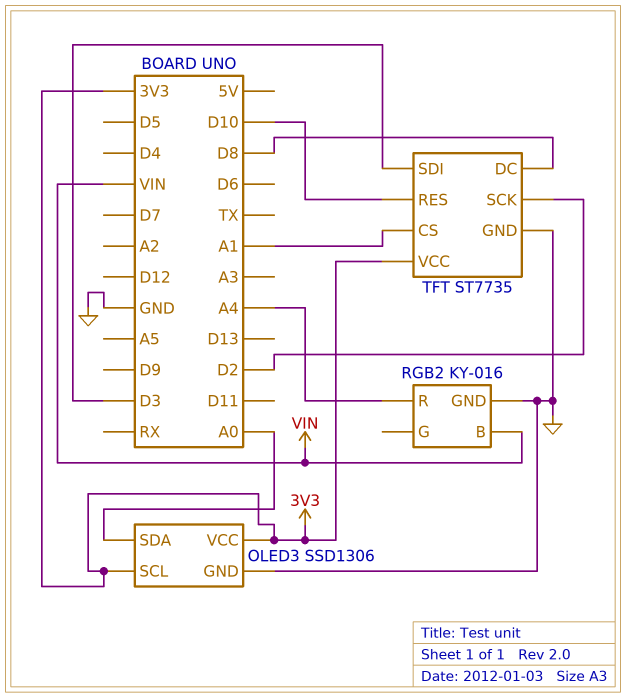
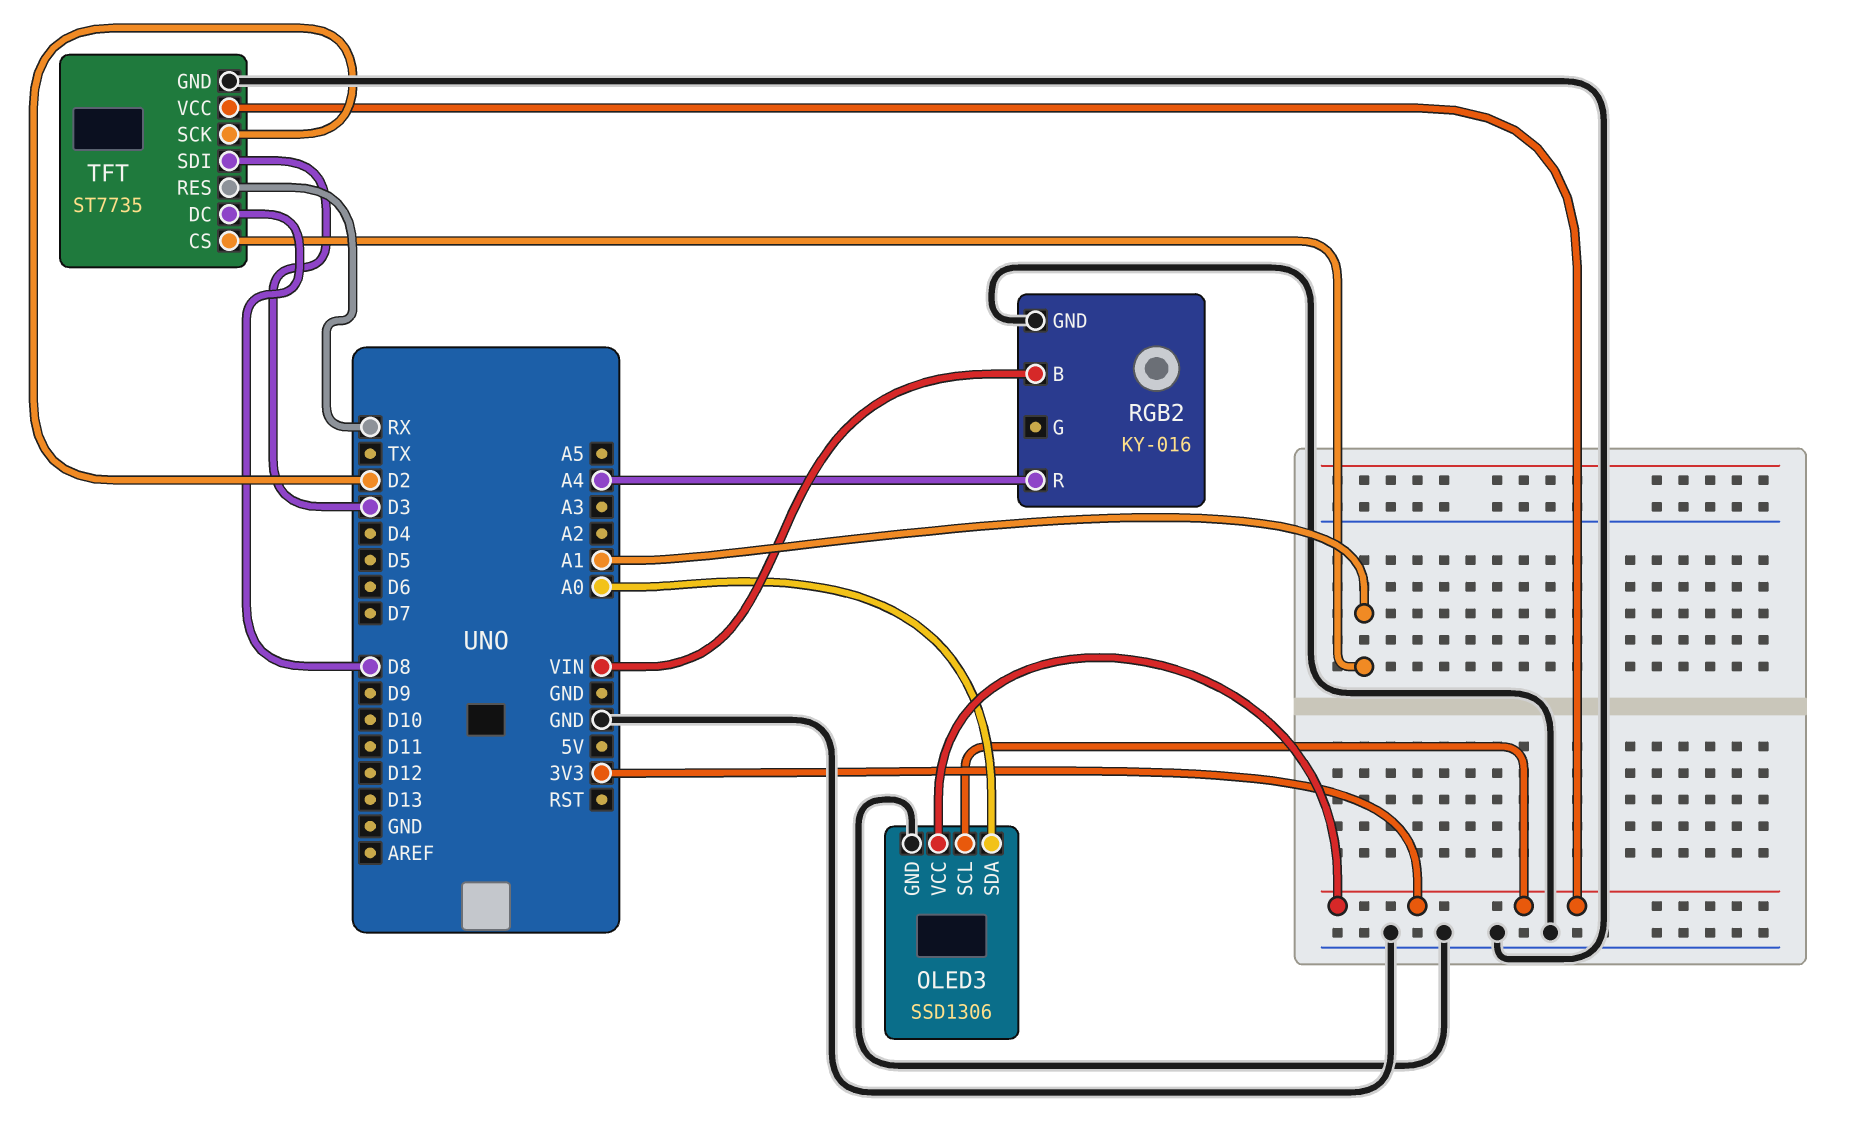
TFT pin RES: D10 -> RX

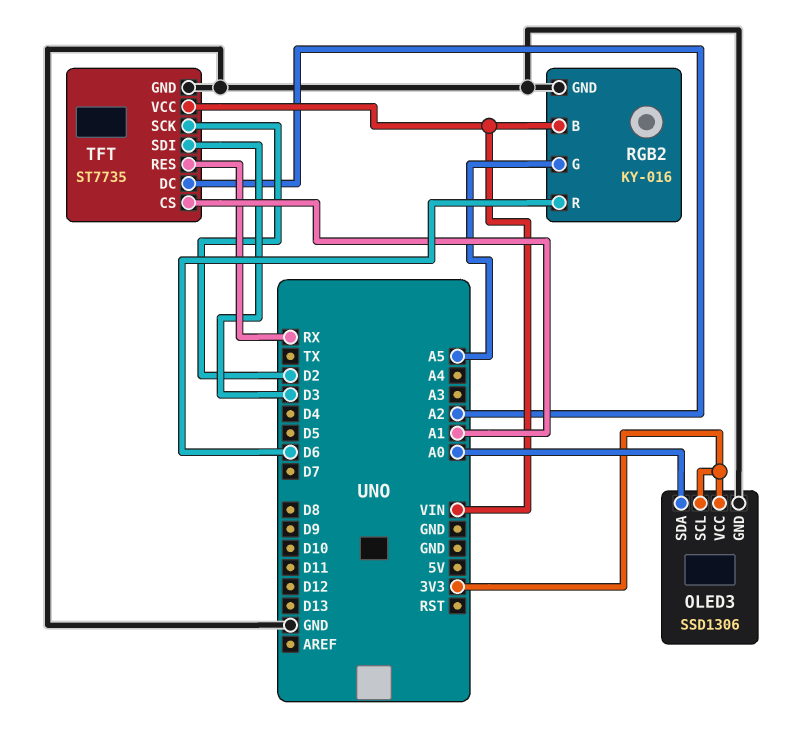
RGB2 pin G: none -> A5
RGB2 pin R: A4 -> D6
TFT pin DC: D8 -> A2
TFT pin VCC: 3V3 -> VIN

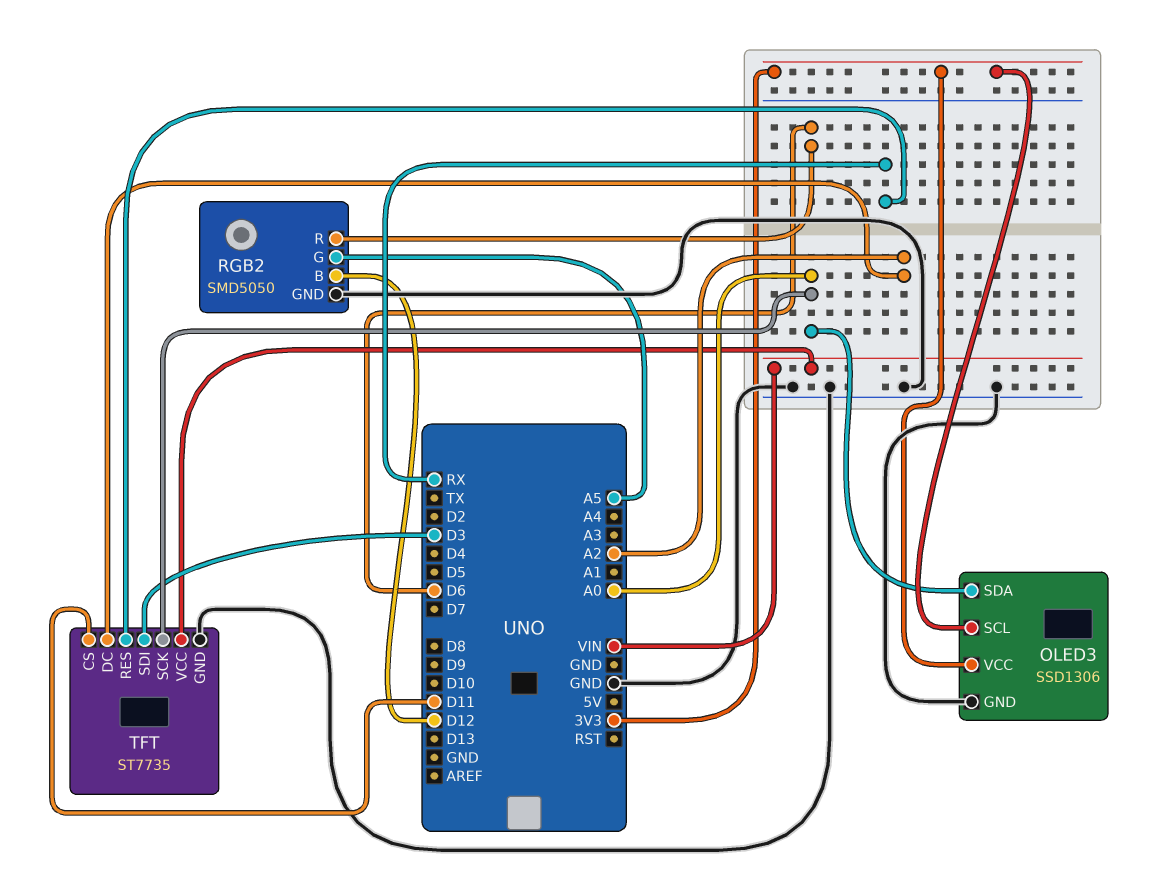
RGB2: KY-016 -> SMD5050
RGB2 pin B: VIN -> D12
TFT pin CS: A1 -> D11
TFT pin SCK: D2 -> A0

